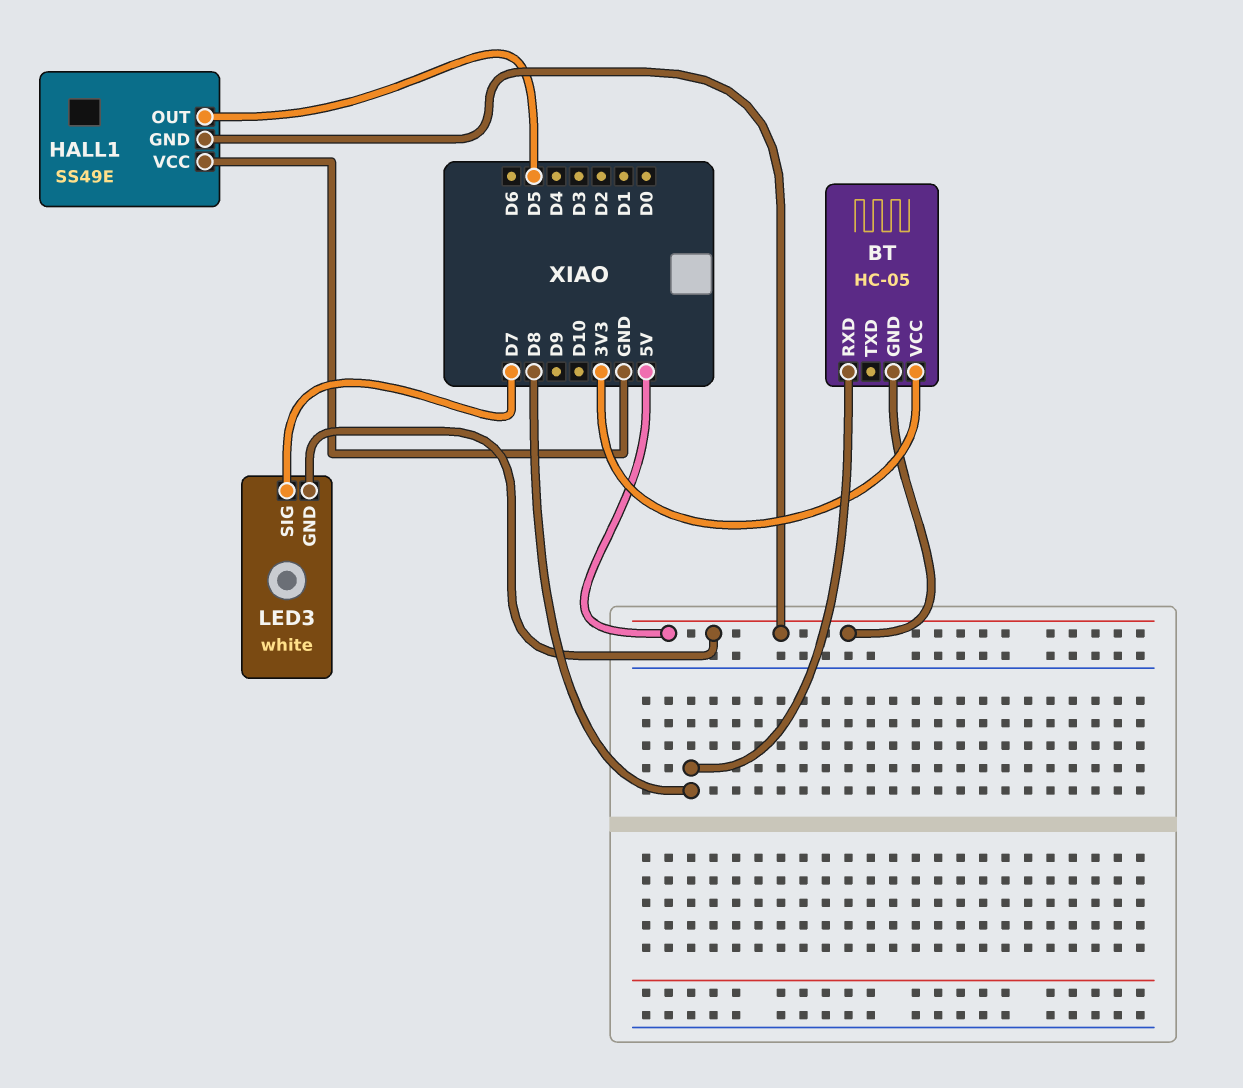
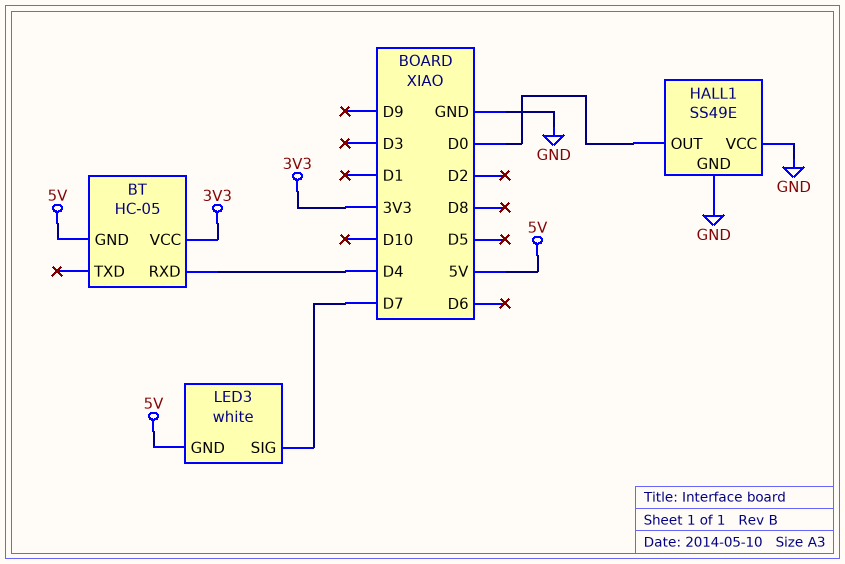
BT pin RXD: D8 -> D4
HALL1 pin GND: 5V -> GND
HALL1 pin OUT: D5 -> D0

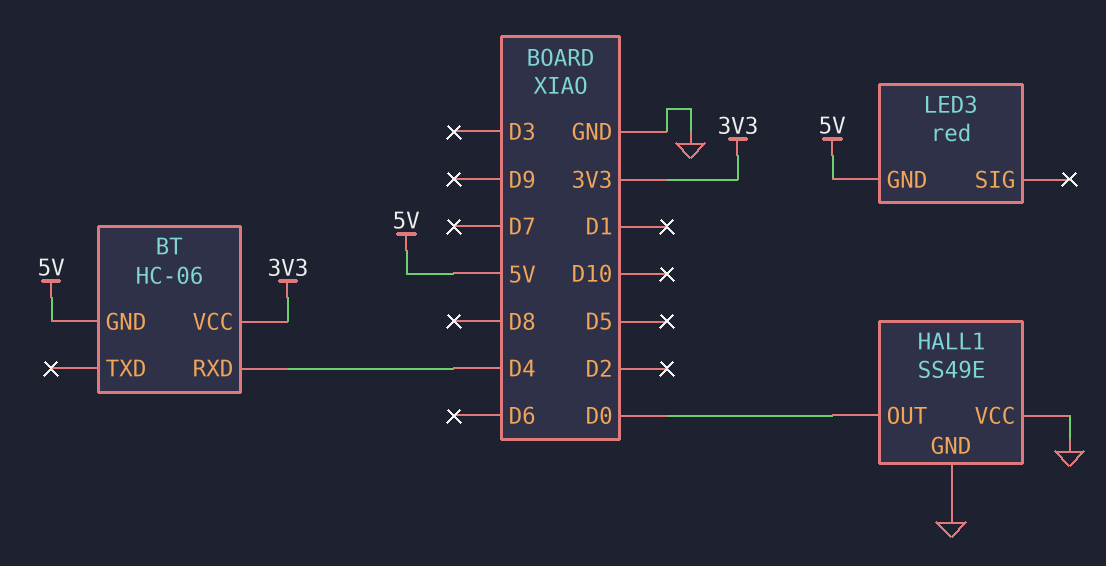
BT: HC-05 -> HC-06
LED3: white -> red
LED3 pin SIG: D7 -> none

